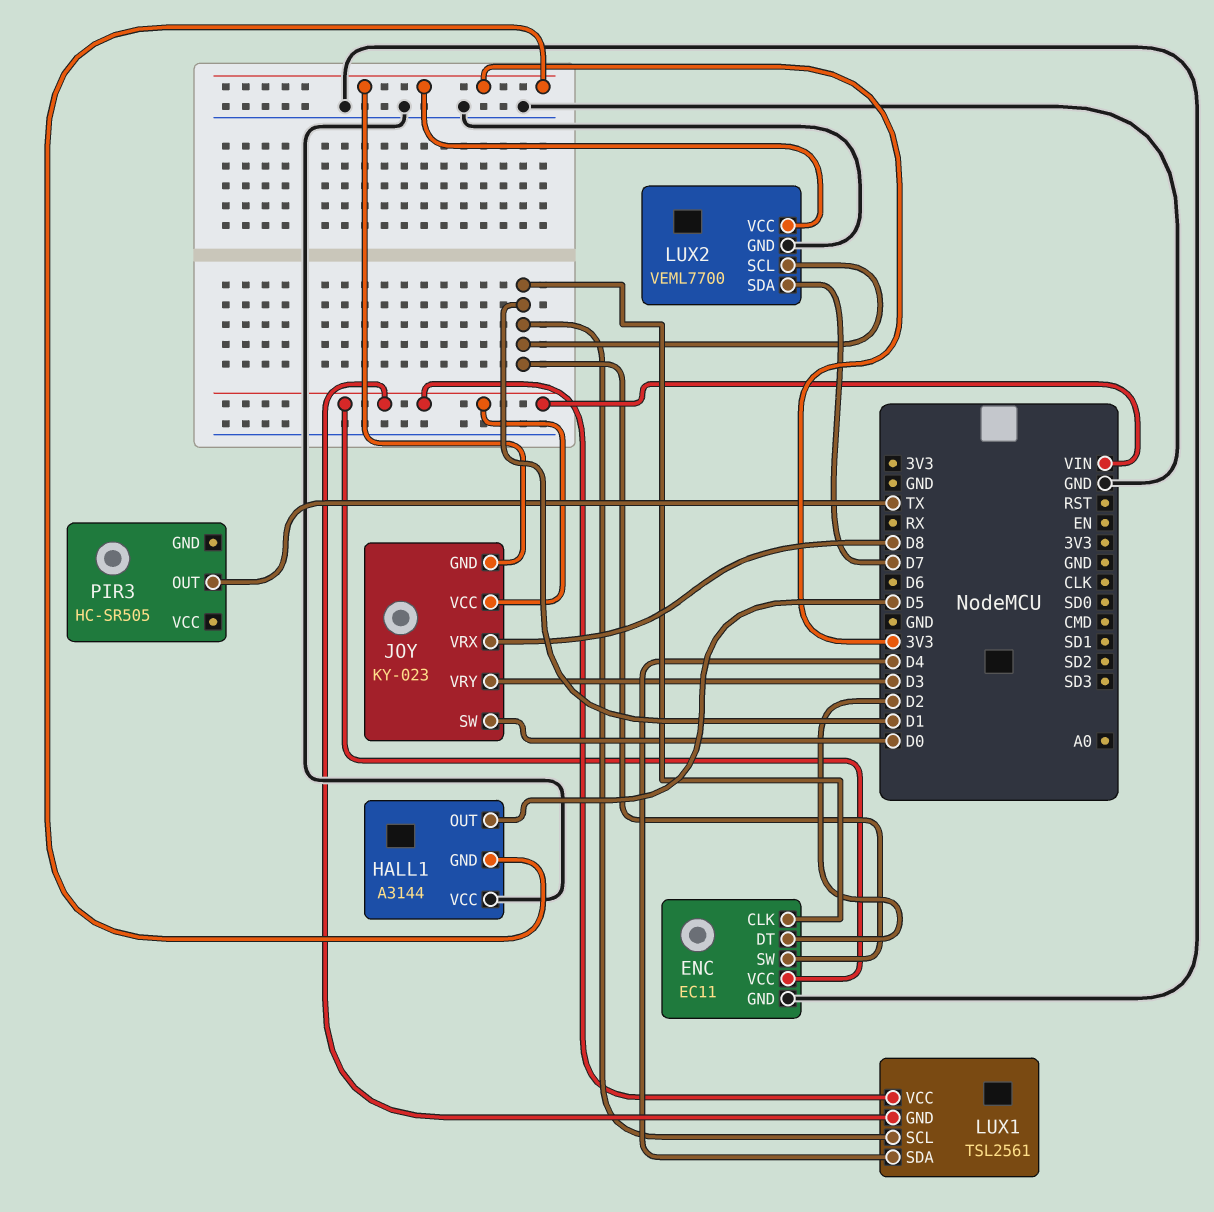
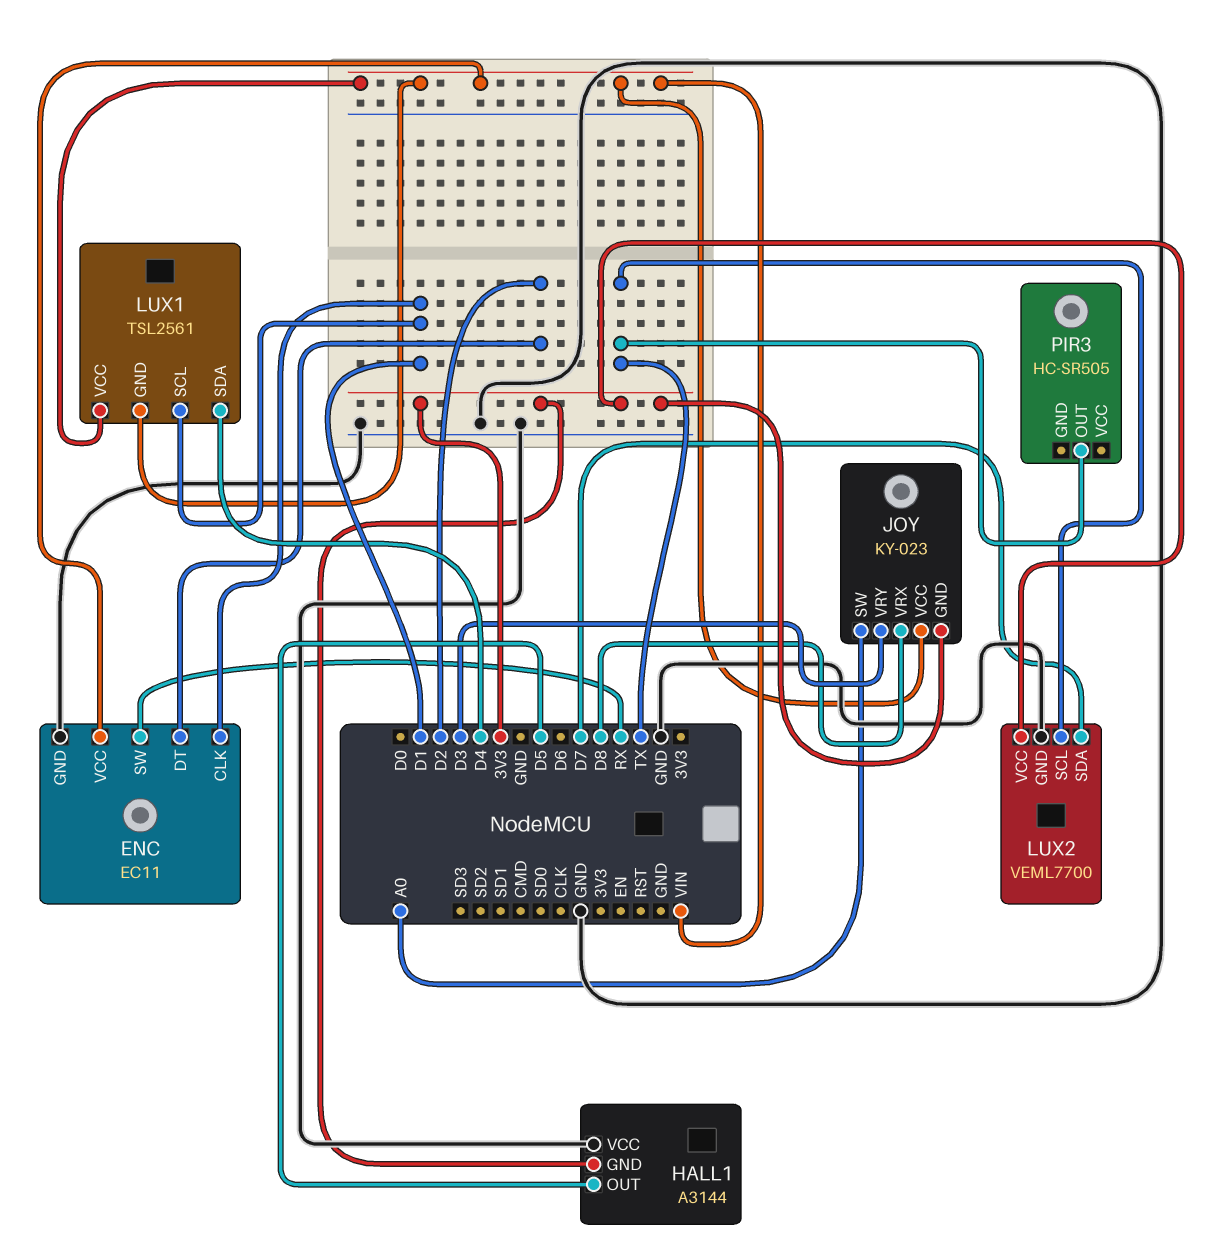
ENC pin SW: D1 -> RX
JOY pin SW: D0 -> A0
LUX2 pin SCL: D1 -> TX

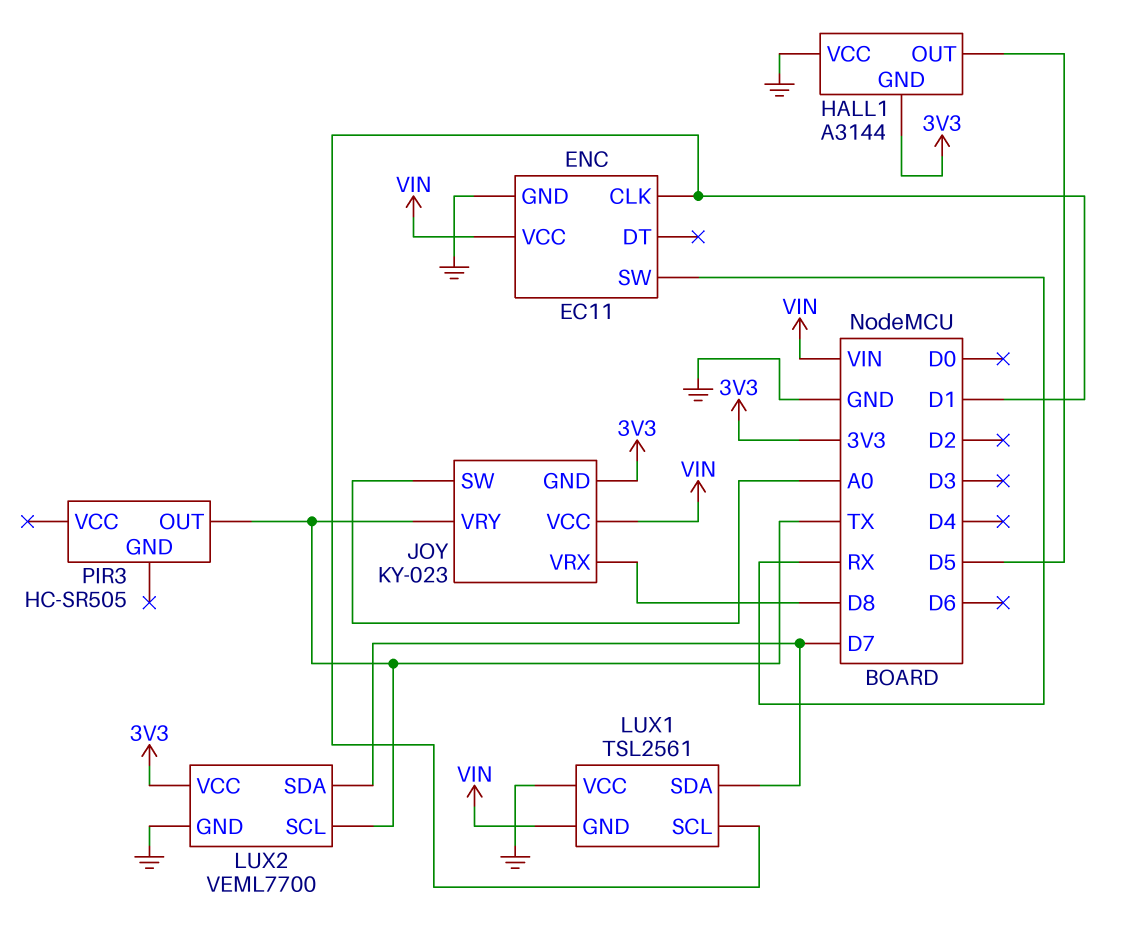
ENC pin DT: D2 -> none
JOY pin VRY: D3 -> TX
LUX1 pin SDA: D4 -> D7
LUX1 pin VCC: VIN -> GND

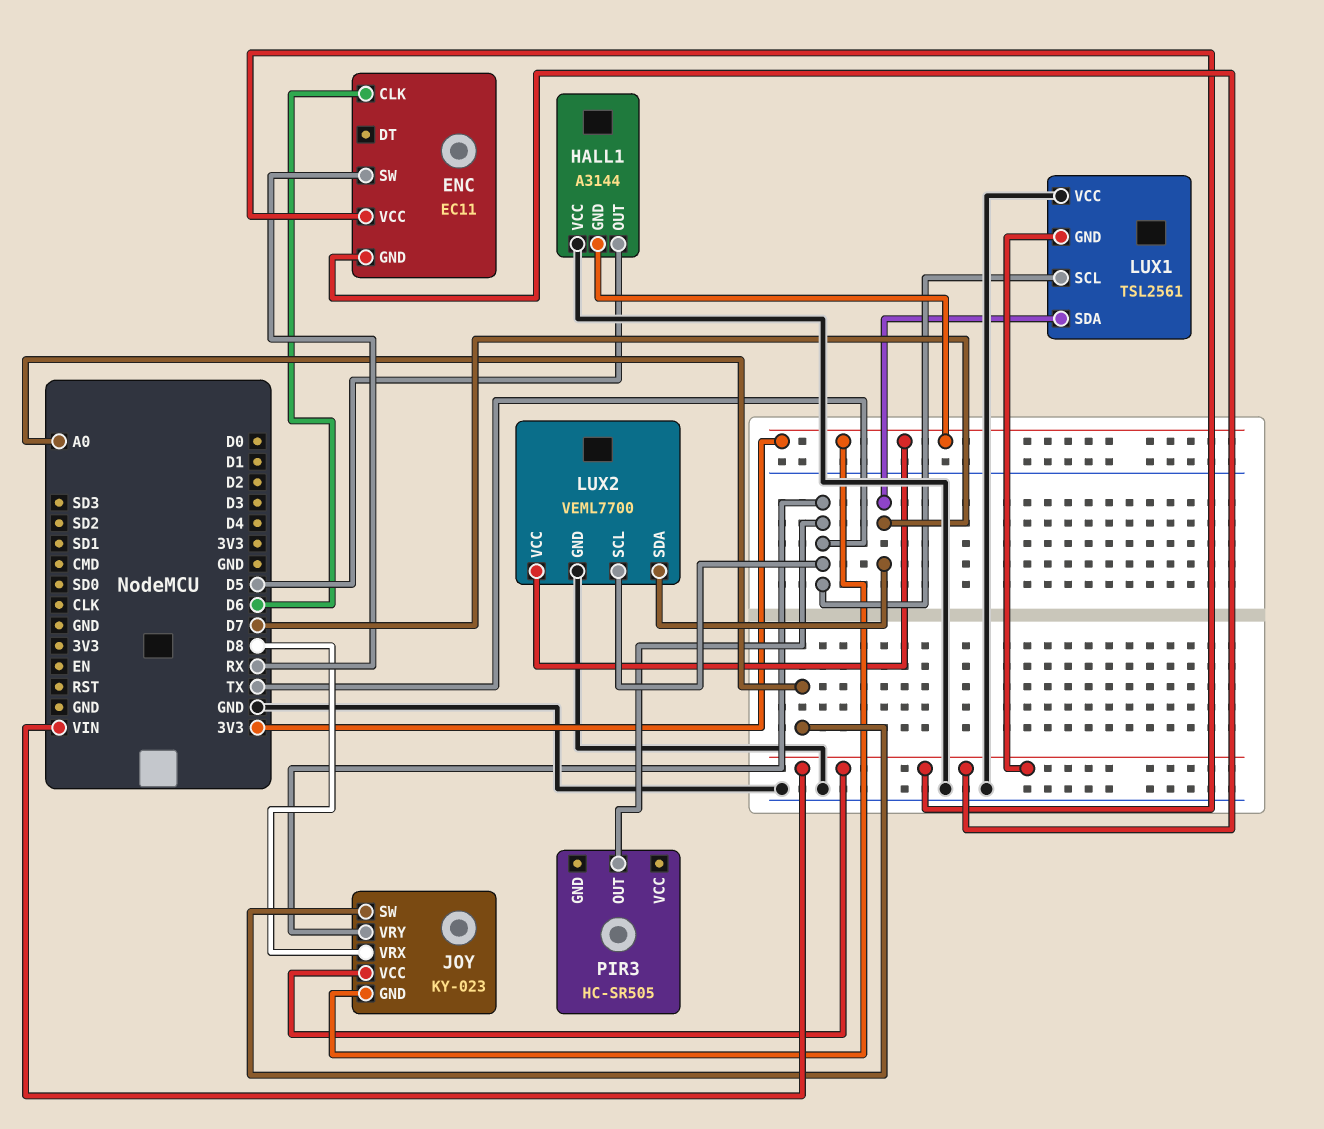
ENC pin CLK: D1 -> D6
ENC pin GND: GND -> VIN
LUX1 pin SCL: D1 -> TX

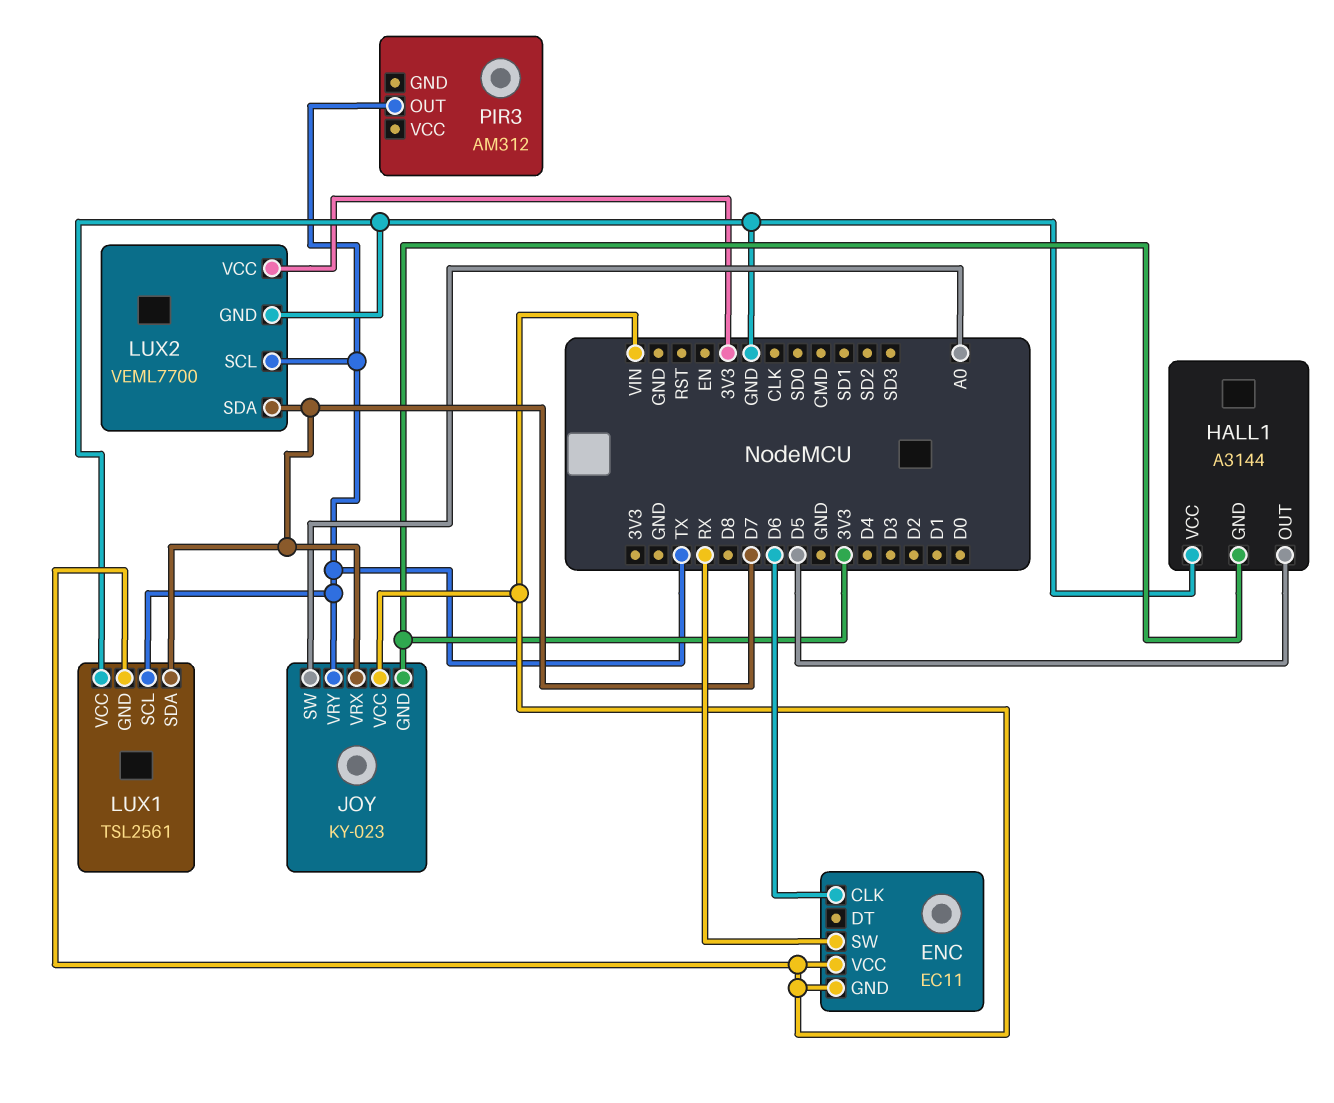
JOY pin VRX: D8 -> D7
PIR3: HC-SR505 -> AM312

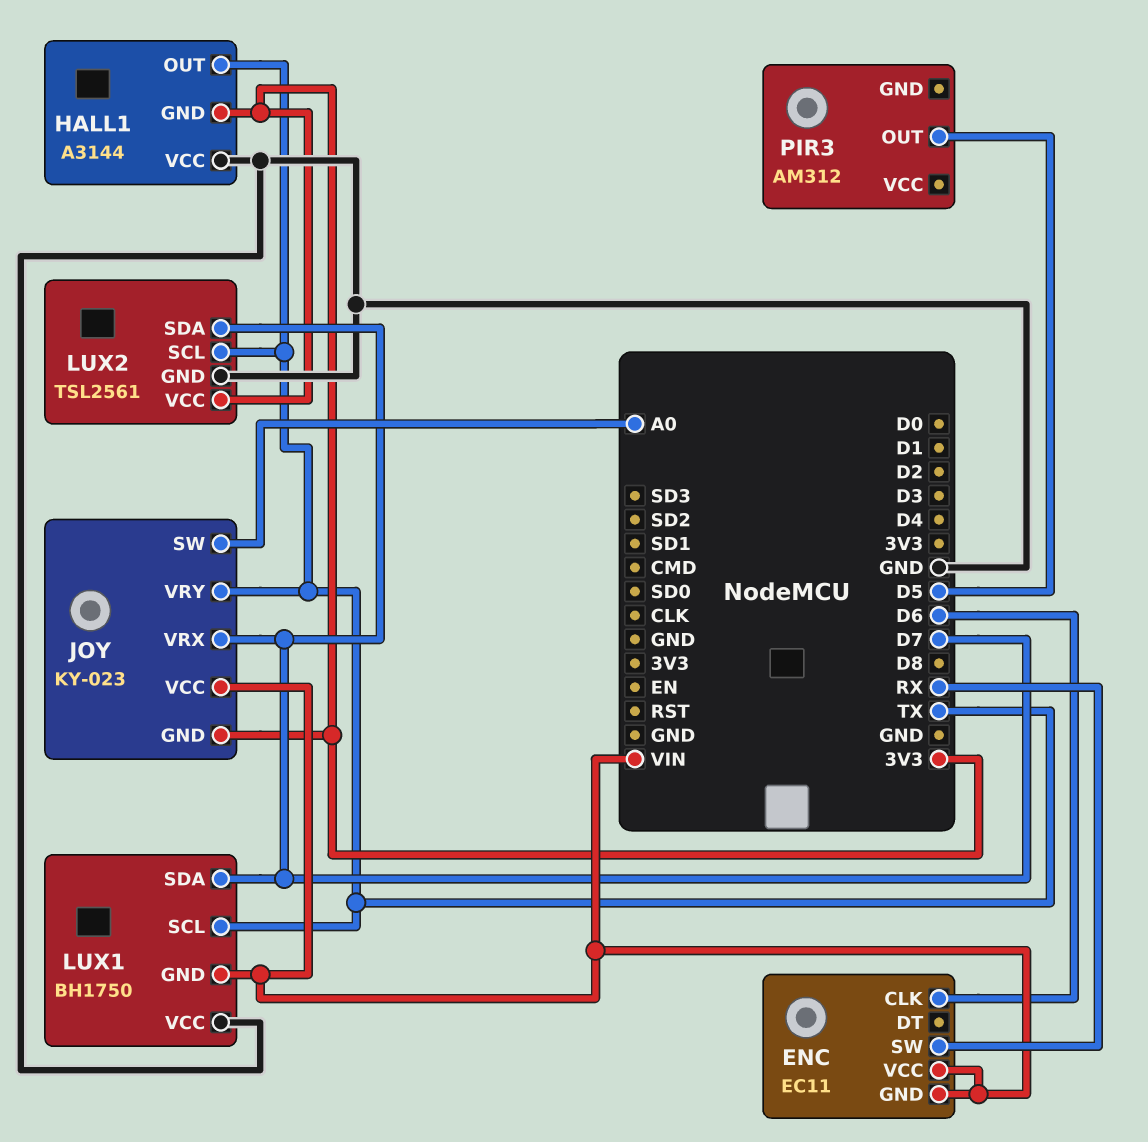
HALL1 pin OUT: D5 -> TX
LUX1: TSL2561 -> BH1750
LUX2: VEML7700 -> TSL2561
PIR3 pin OUT: TX -> D5

